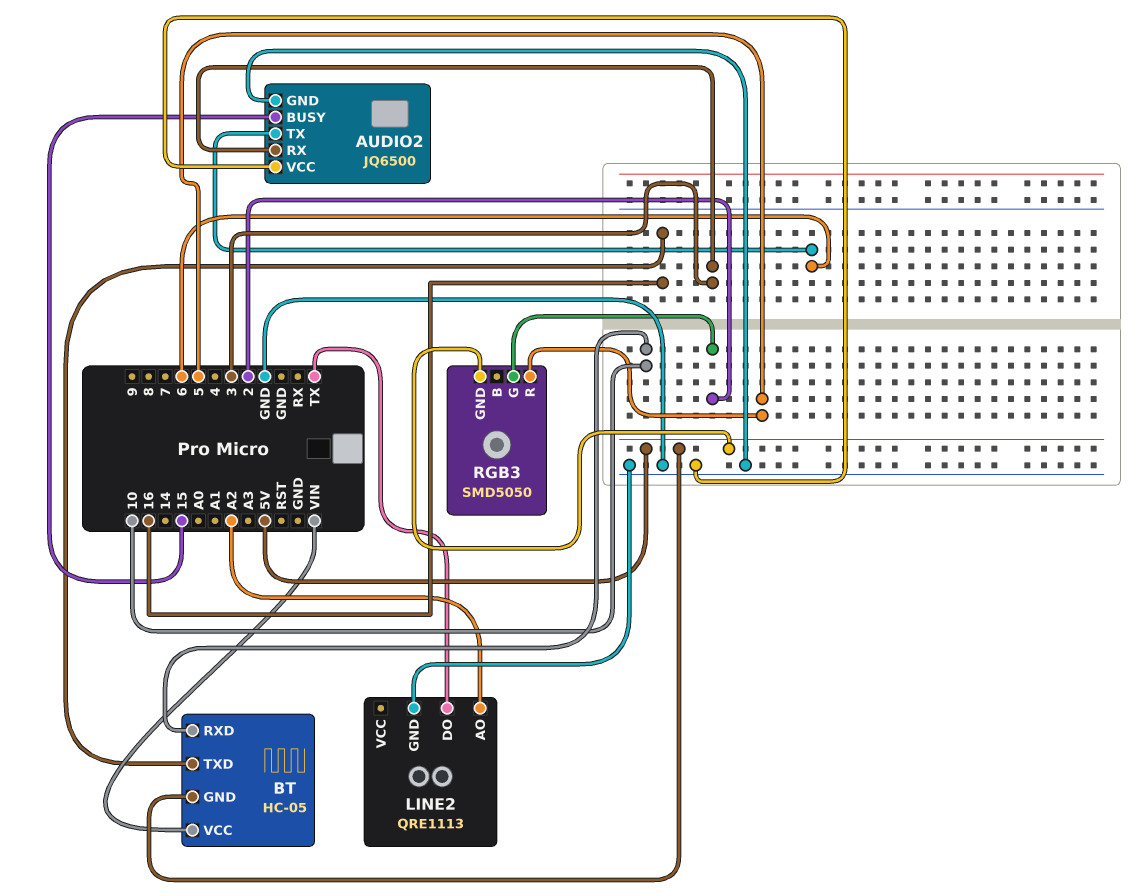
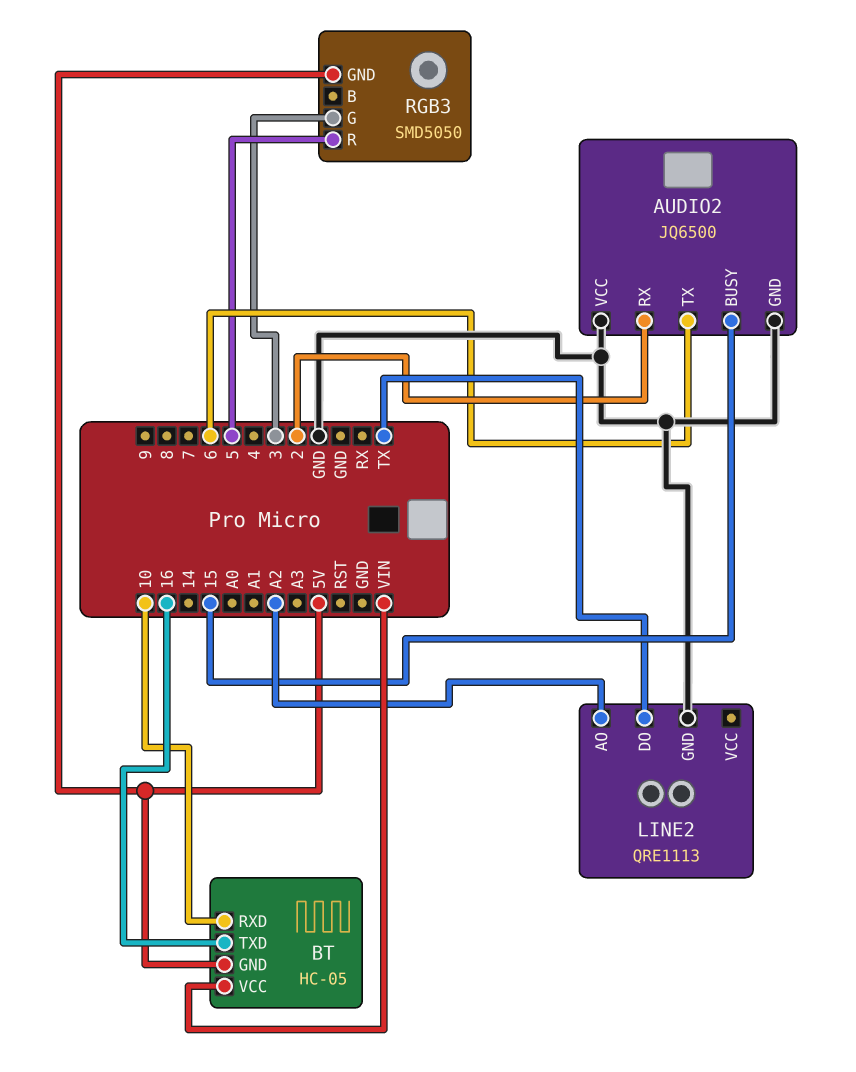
AUDIO2 pin RX: 3 -> 2
RGB3 pin G: 2 -> 3

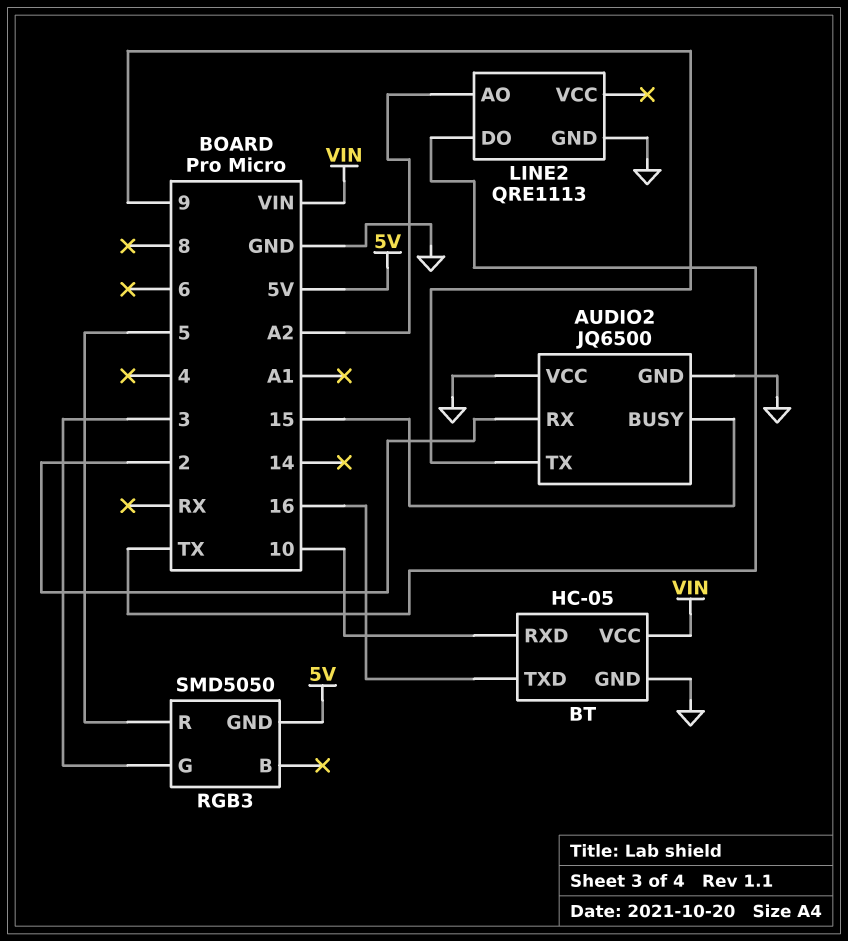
AUDIO2 pin TX: 6 -> 9
BT pin GND: 5V -> GND

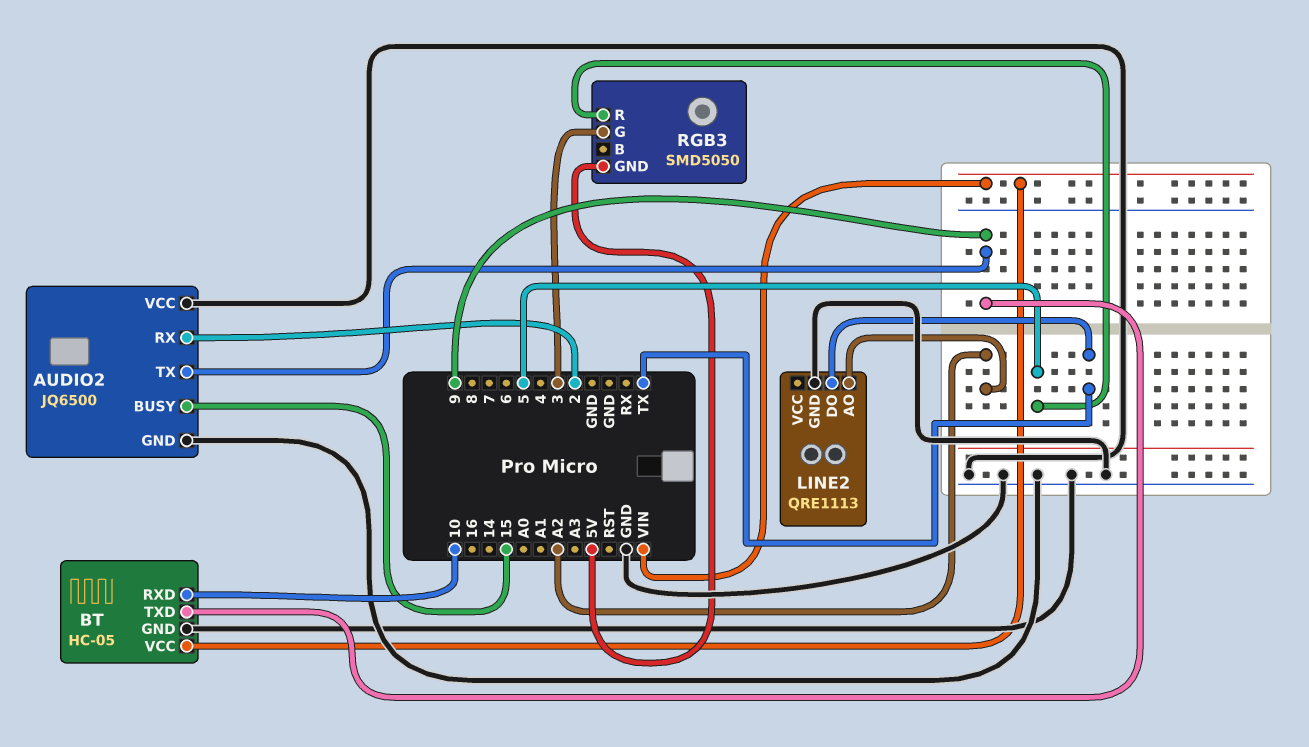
BT pin TXD: 16 -> 9

